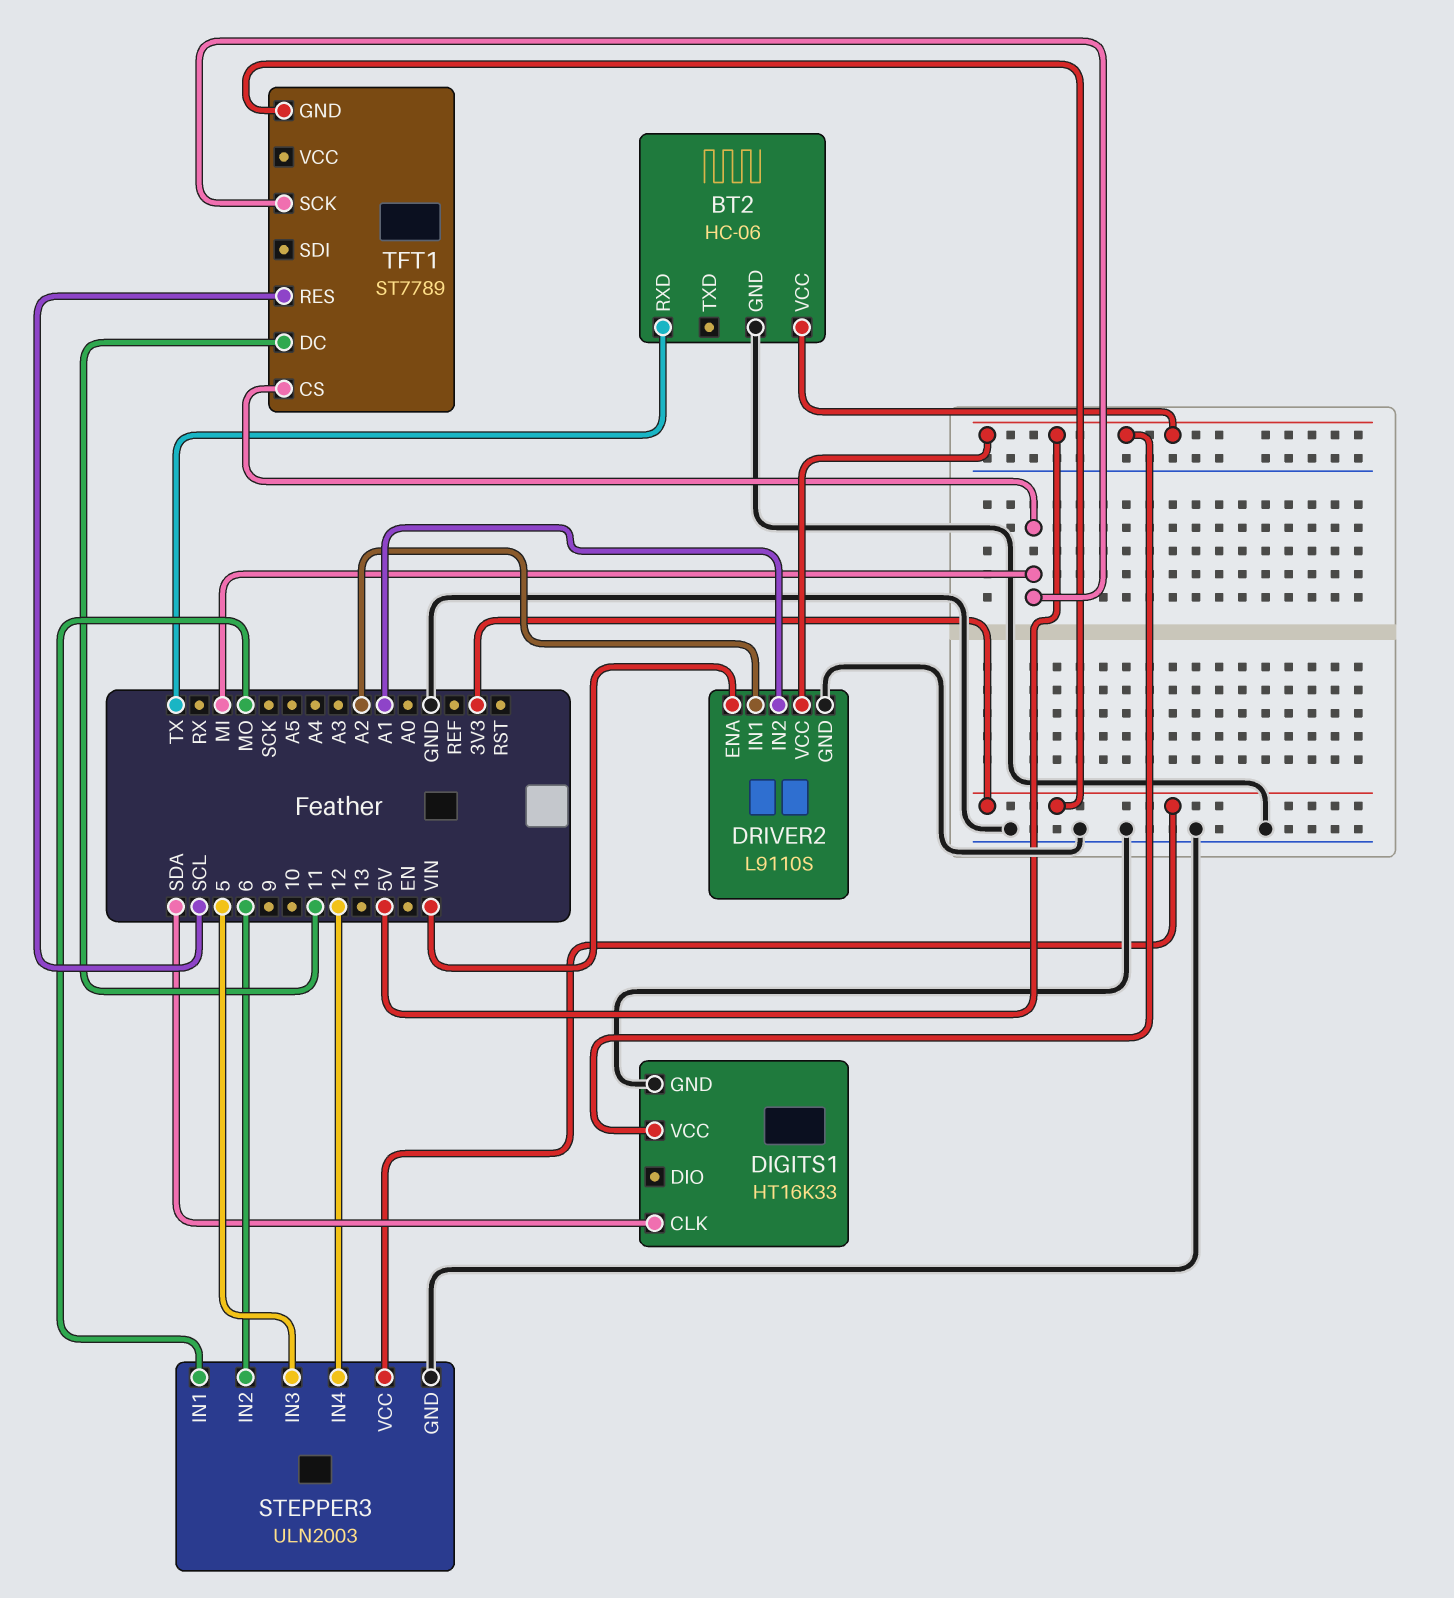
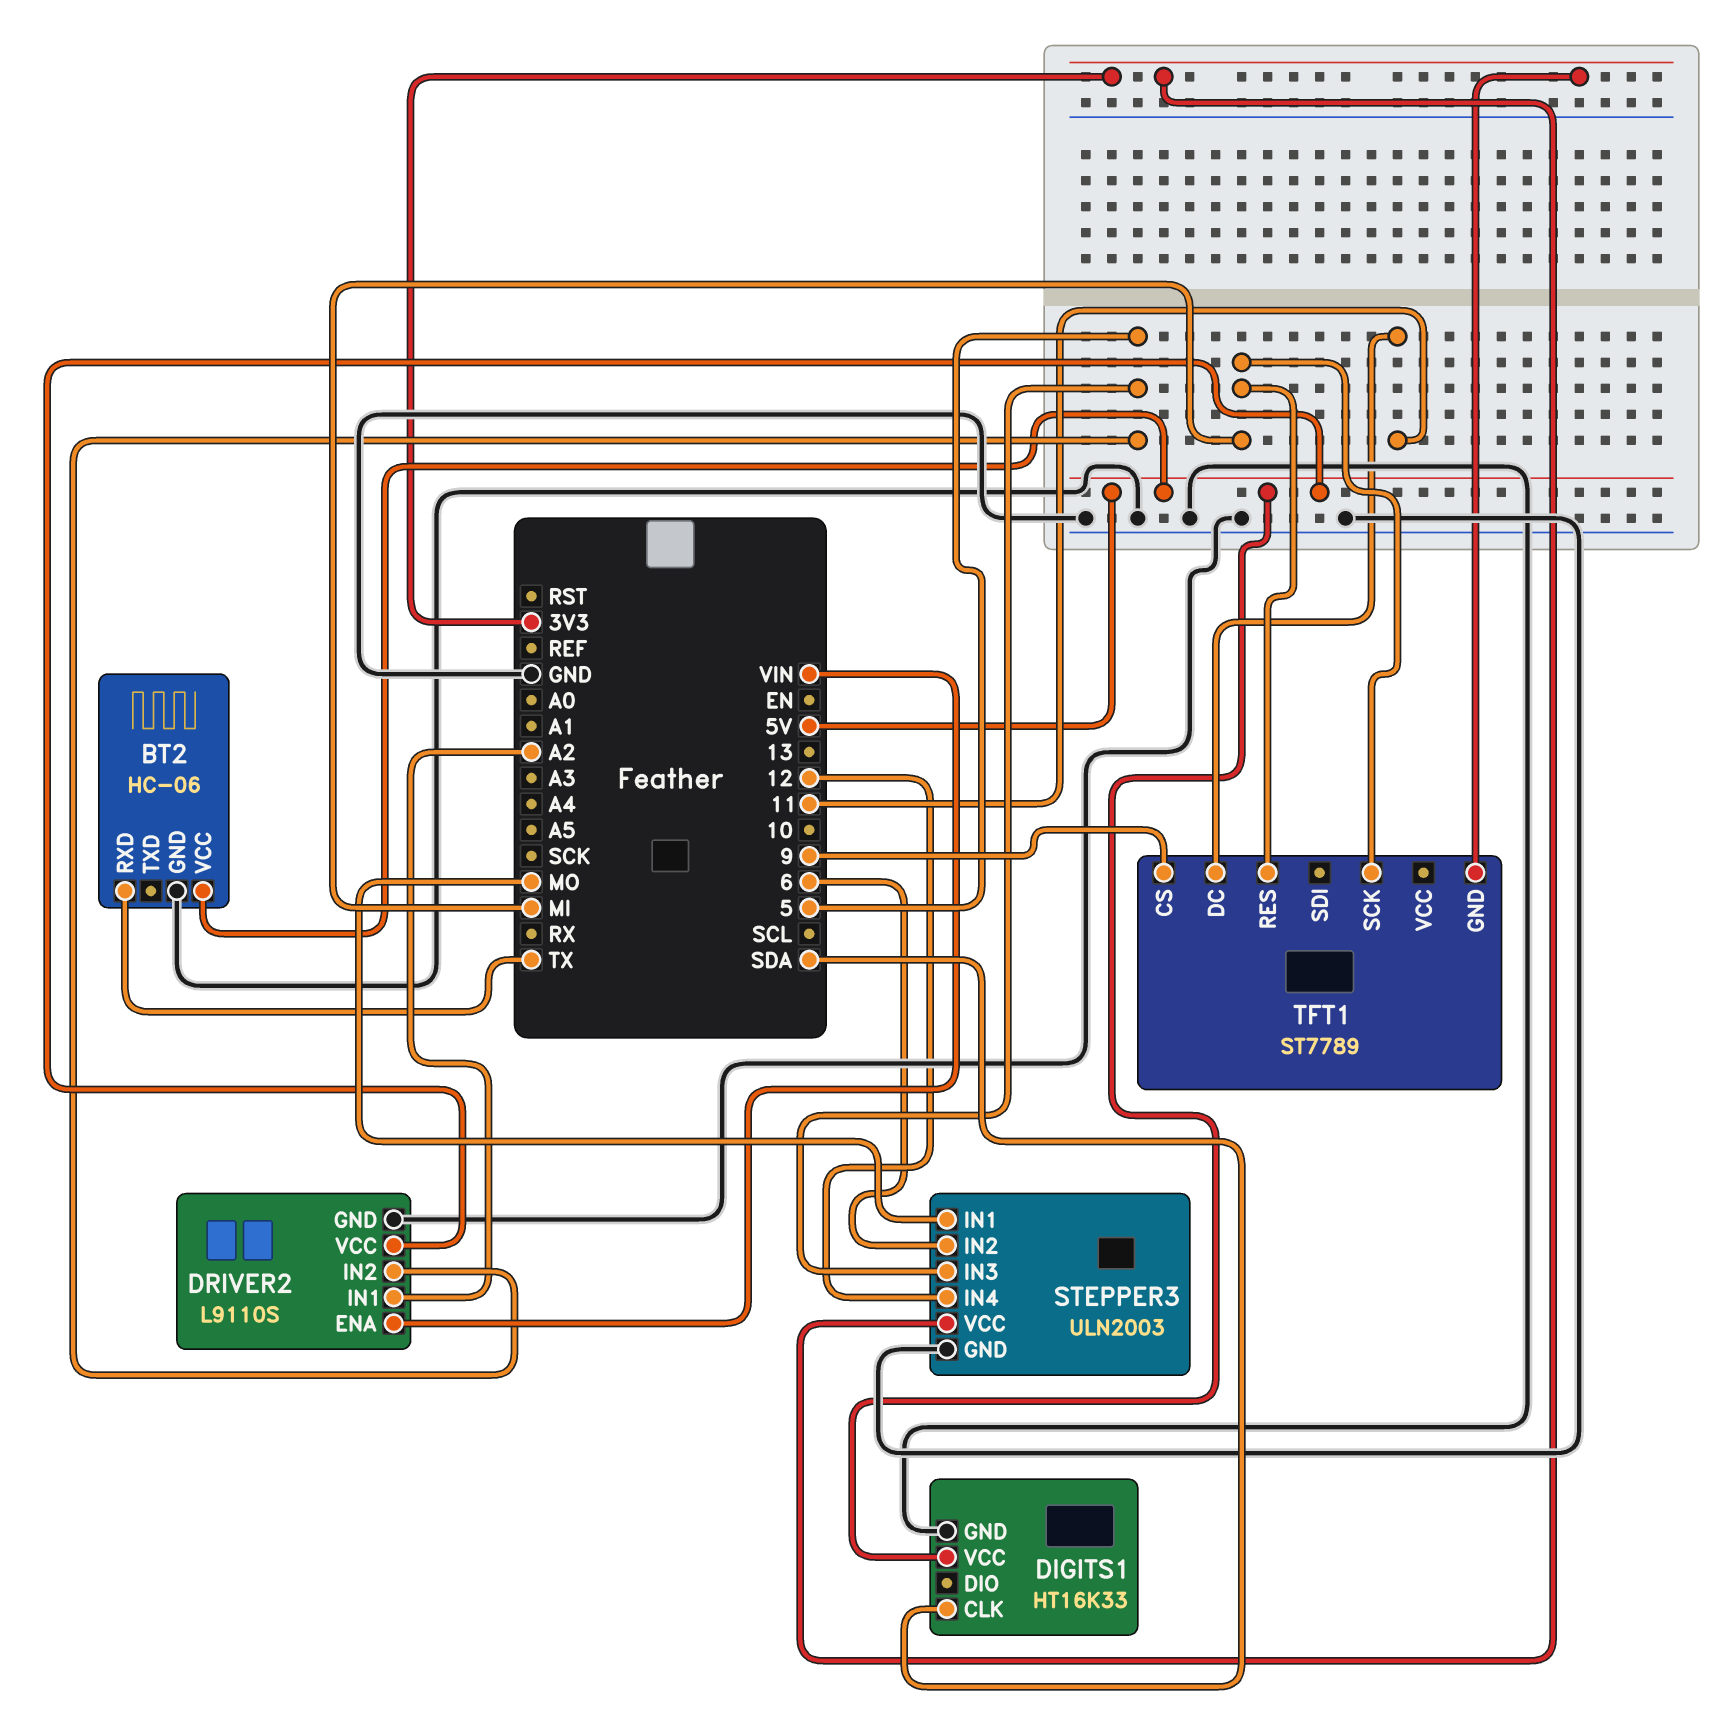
DRIVER2 pin IN2: A1 -> 5
TFT1 pin CS: MI -> 9
TFT1 pin RES: SCL -> MI

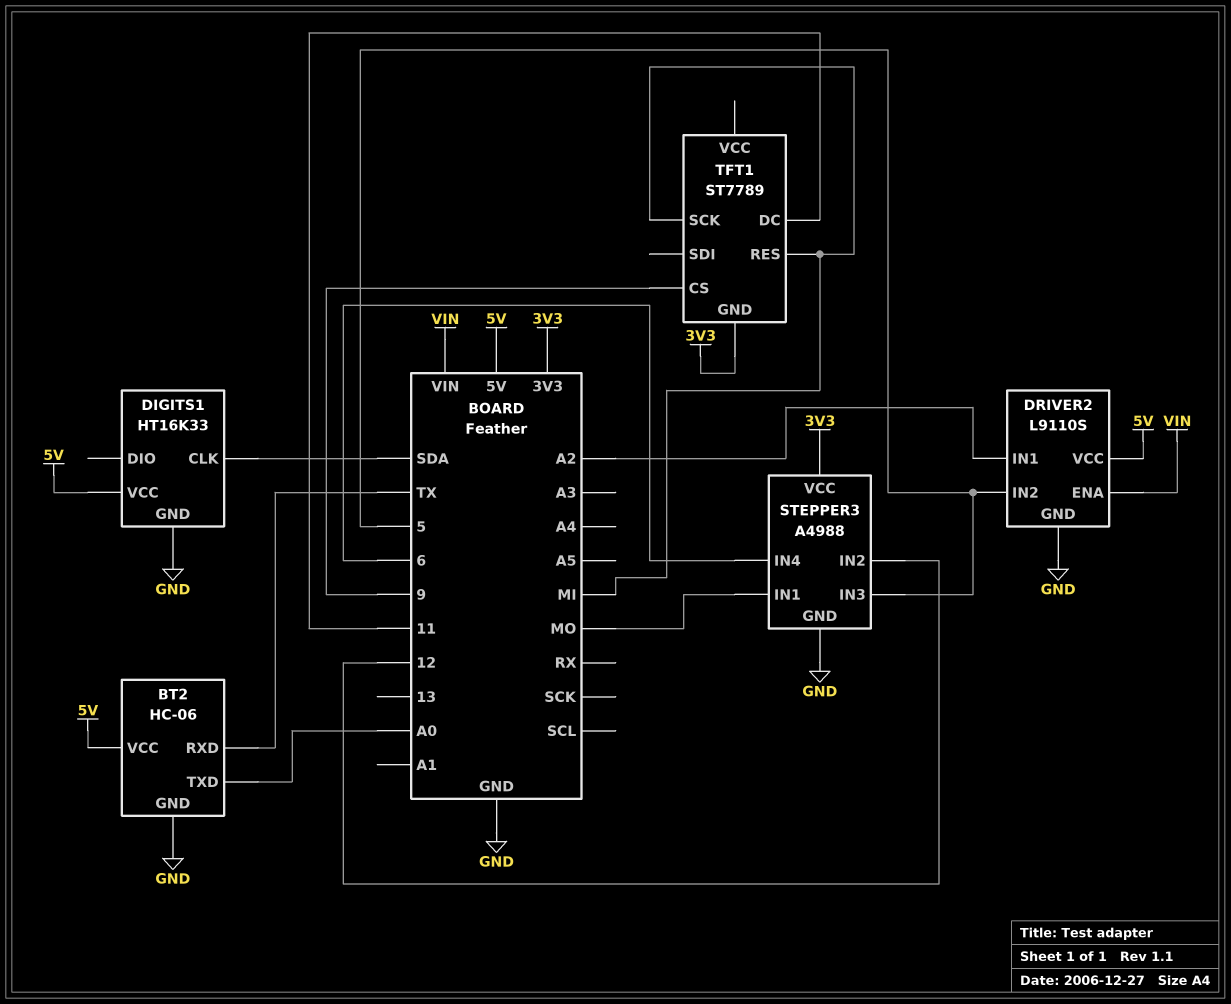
BT2 pin TXD: none -> A0
STEPPER3: ULN2003 -> A4988
STEPPER3 pin IN2: 6 -> 12
STEPPER3 pin IN4: 12 -> 6

